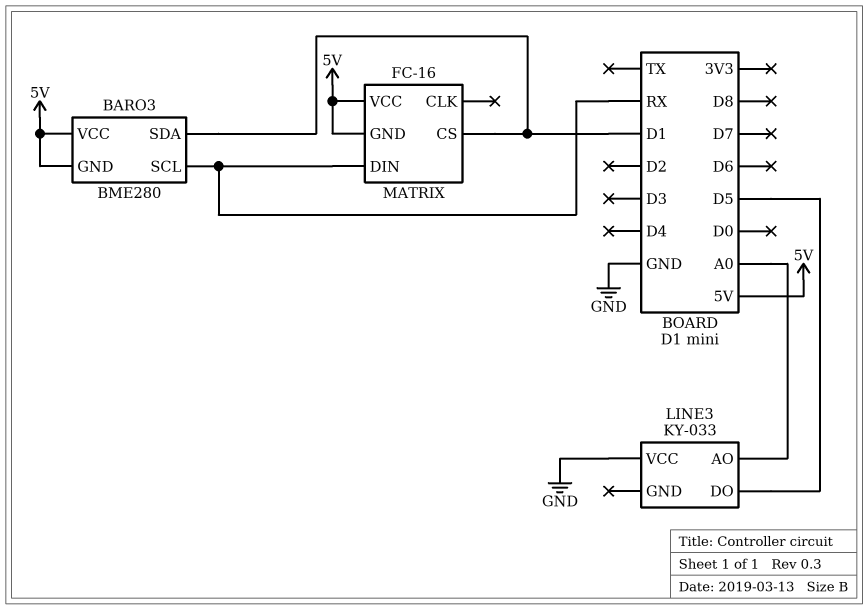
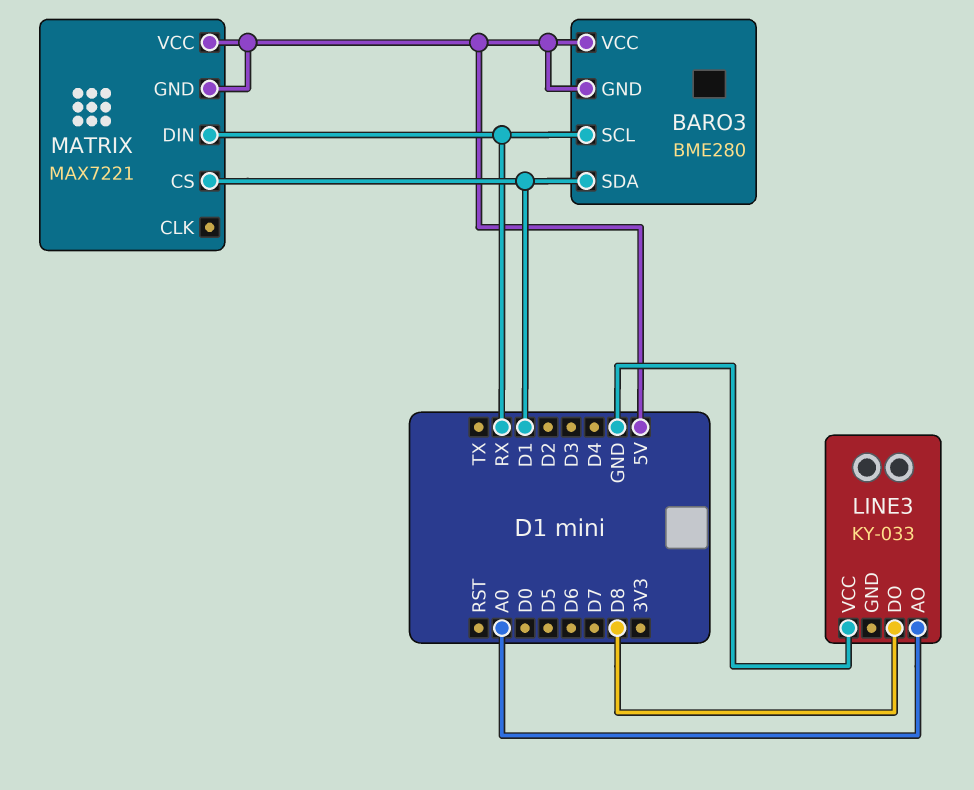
LINE3 pin DO: D5 -> D8
MATRIX: FC-16 -> MAX7221

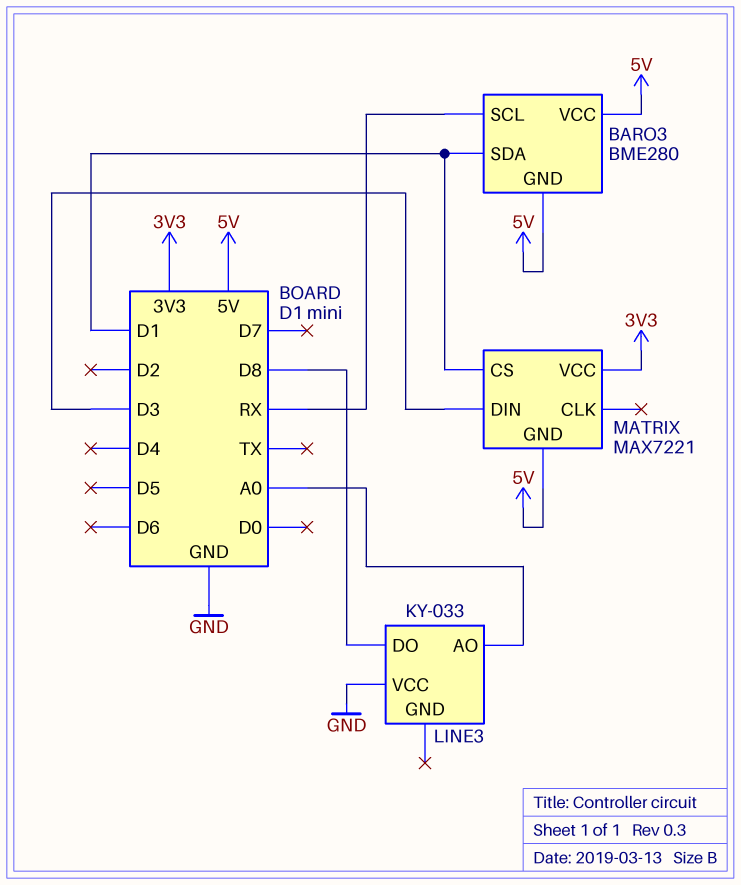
MATRIX pin DIN: RX -> D3
MATRIX pin VCC: 5V -> 3V3

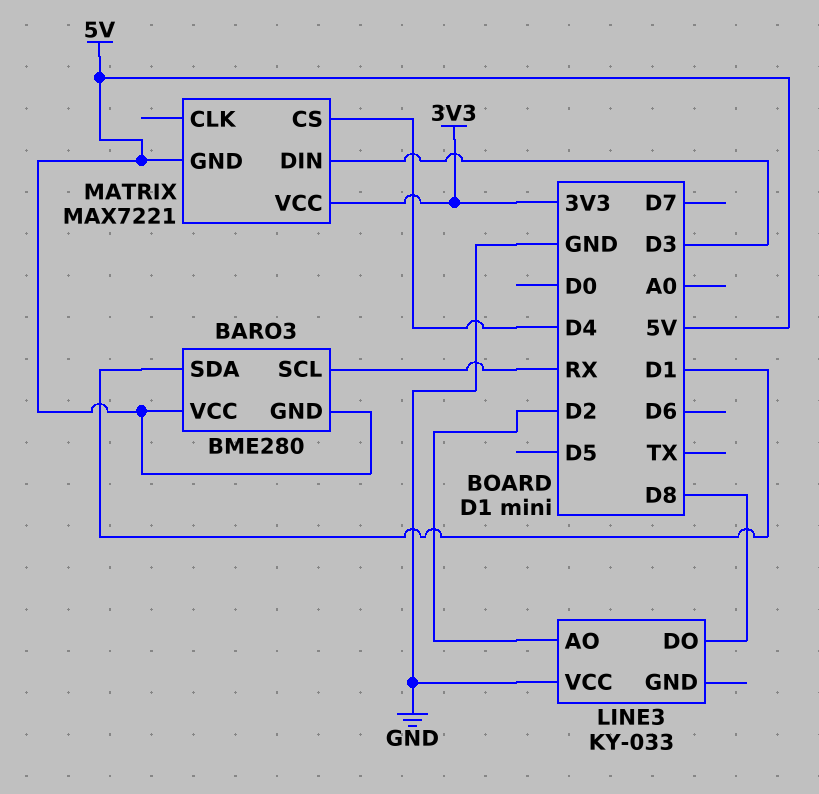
LINE3 pin AO: A0 -> D2
MATRIX pin CS: D1 -> D4

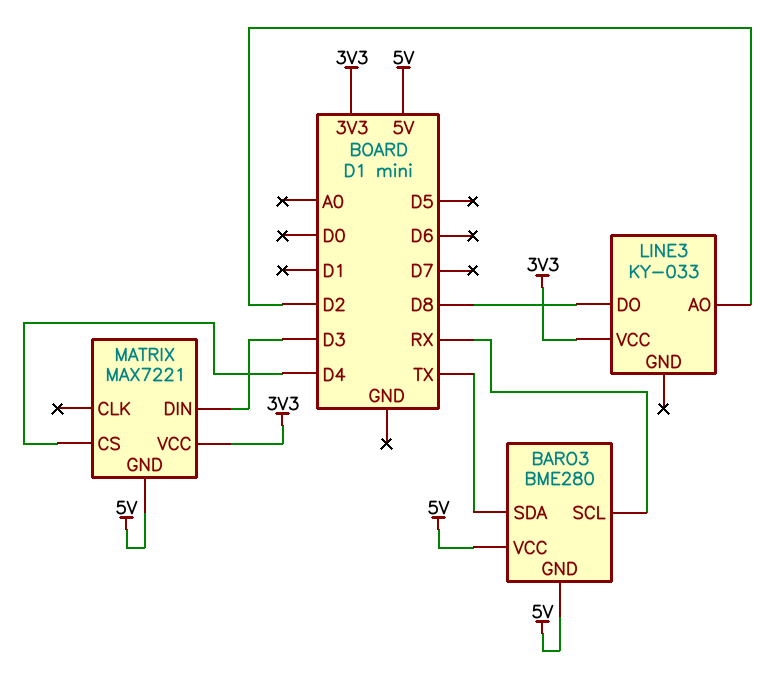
BARO3 pin SDA: D1 -> TX
LINE3 pin VCC: GND -> 3V3

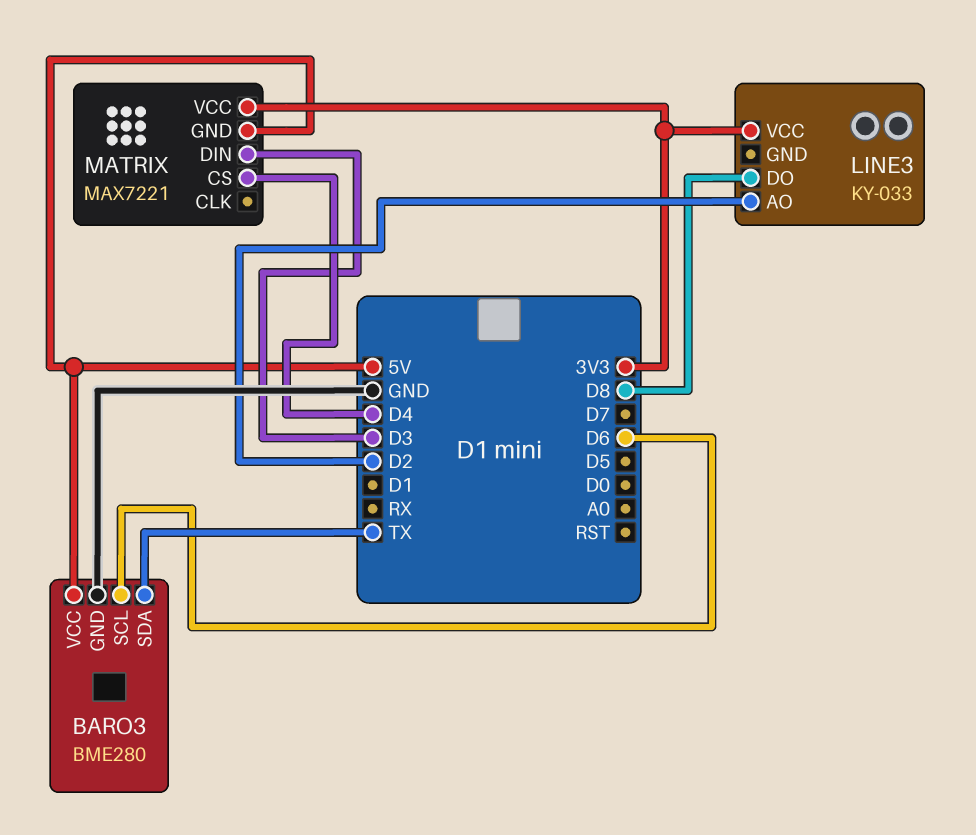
BARO3 pin GND: 5V -> GND
BARO3 pin SCL: RX -> D6

